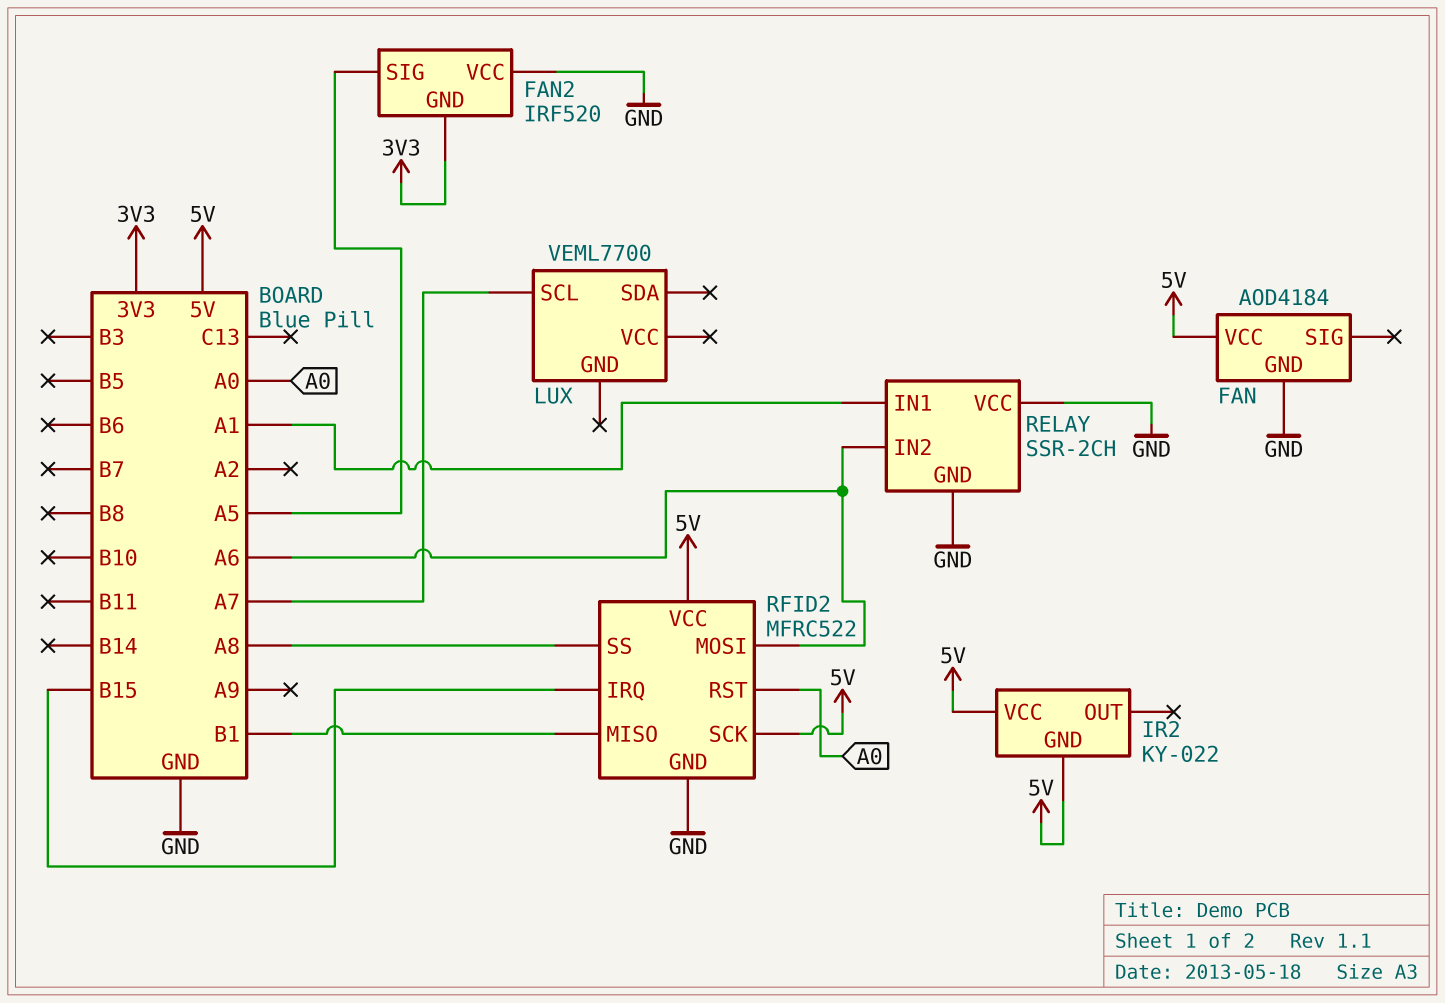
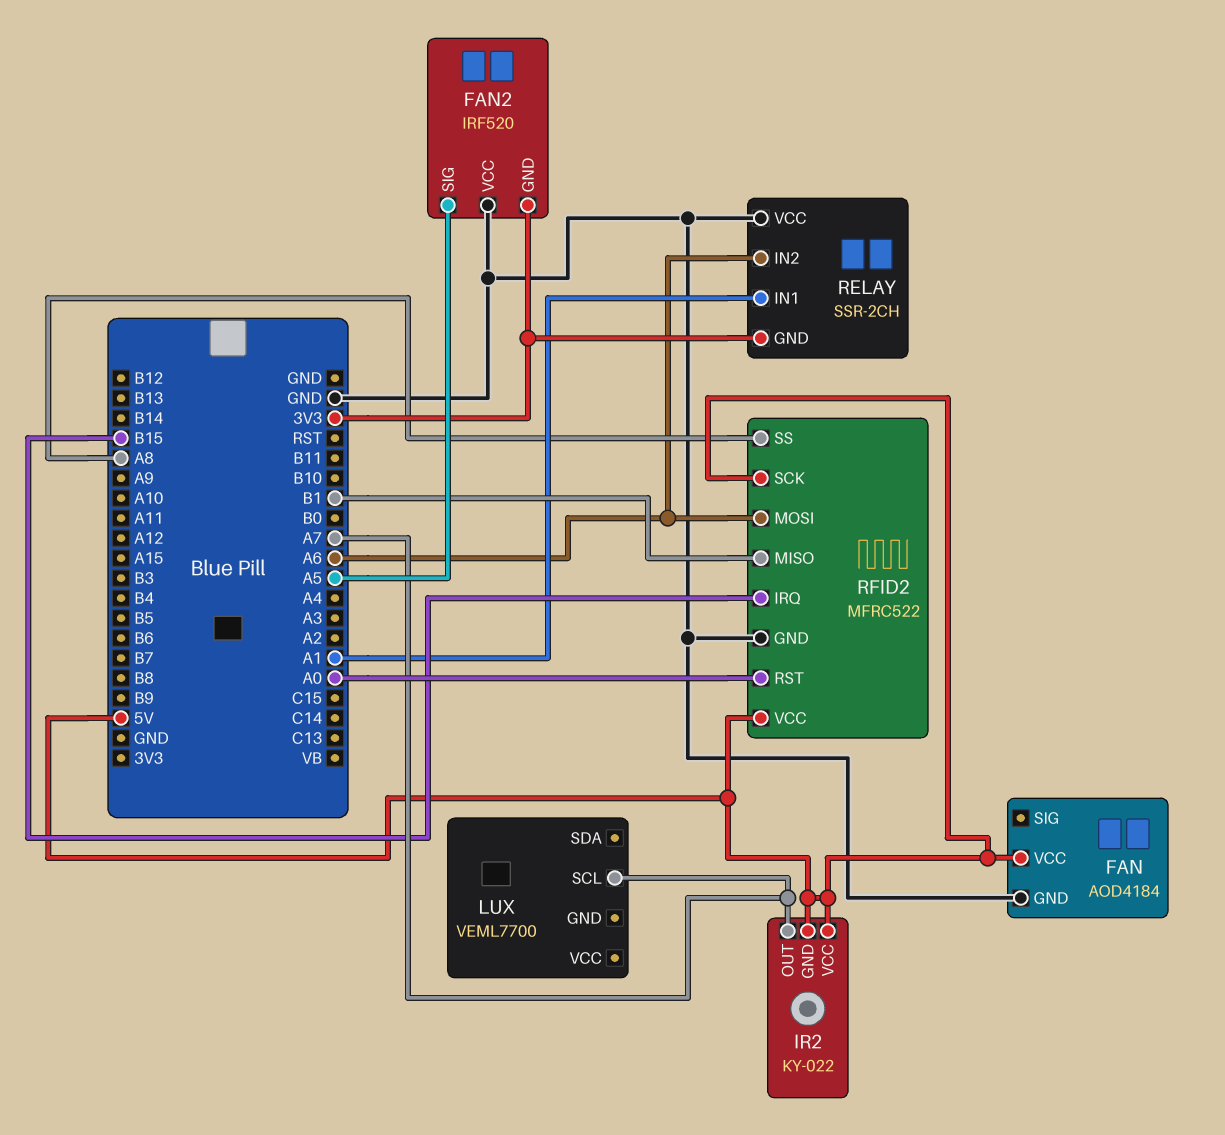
IR2 pin OUT: none -> A7
RELAY pin GND: GND -> 3V3

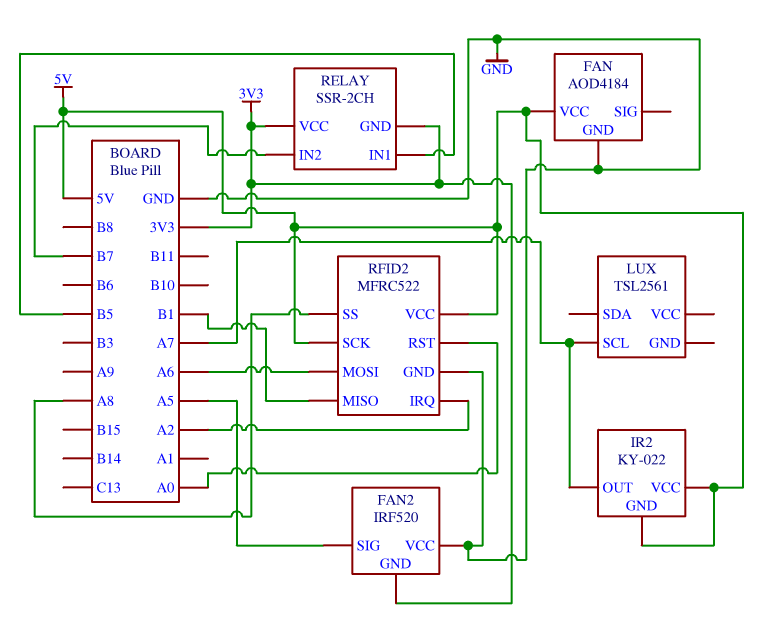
LUX: VEML7700 -> TSL2561
RELAY pin IN1: A1 -> B5
RELAY pin IN2: A6 -> B7
RELAY pin VCC: GND -> 3V3
RFID2 pin IRQ: B15 -> A2

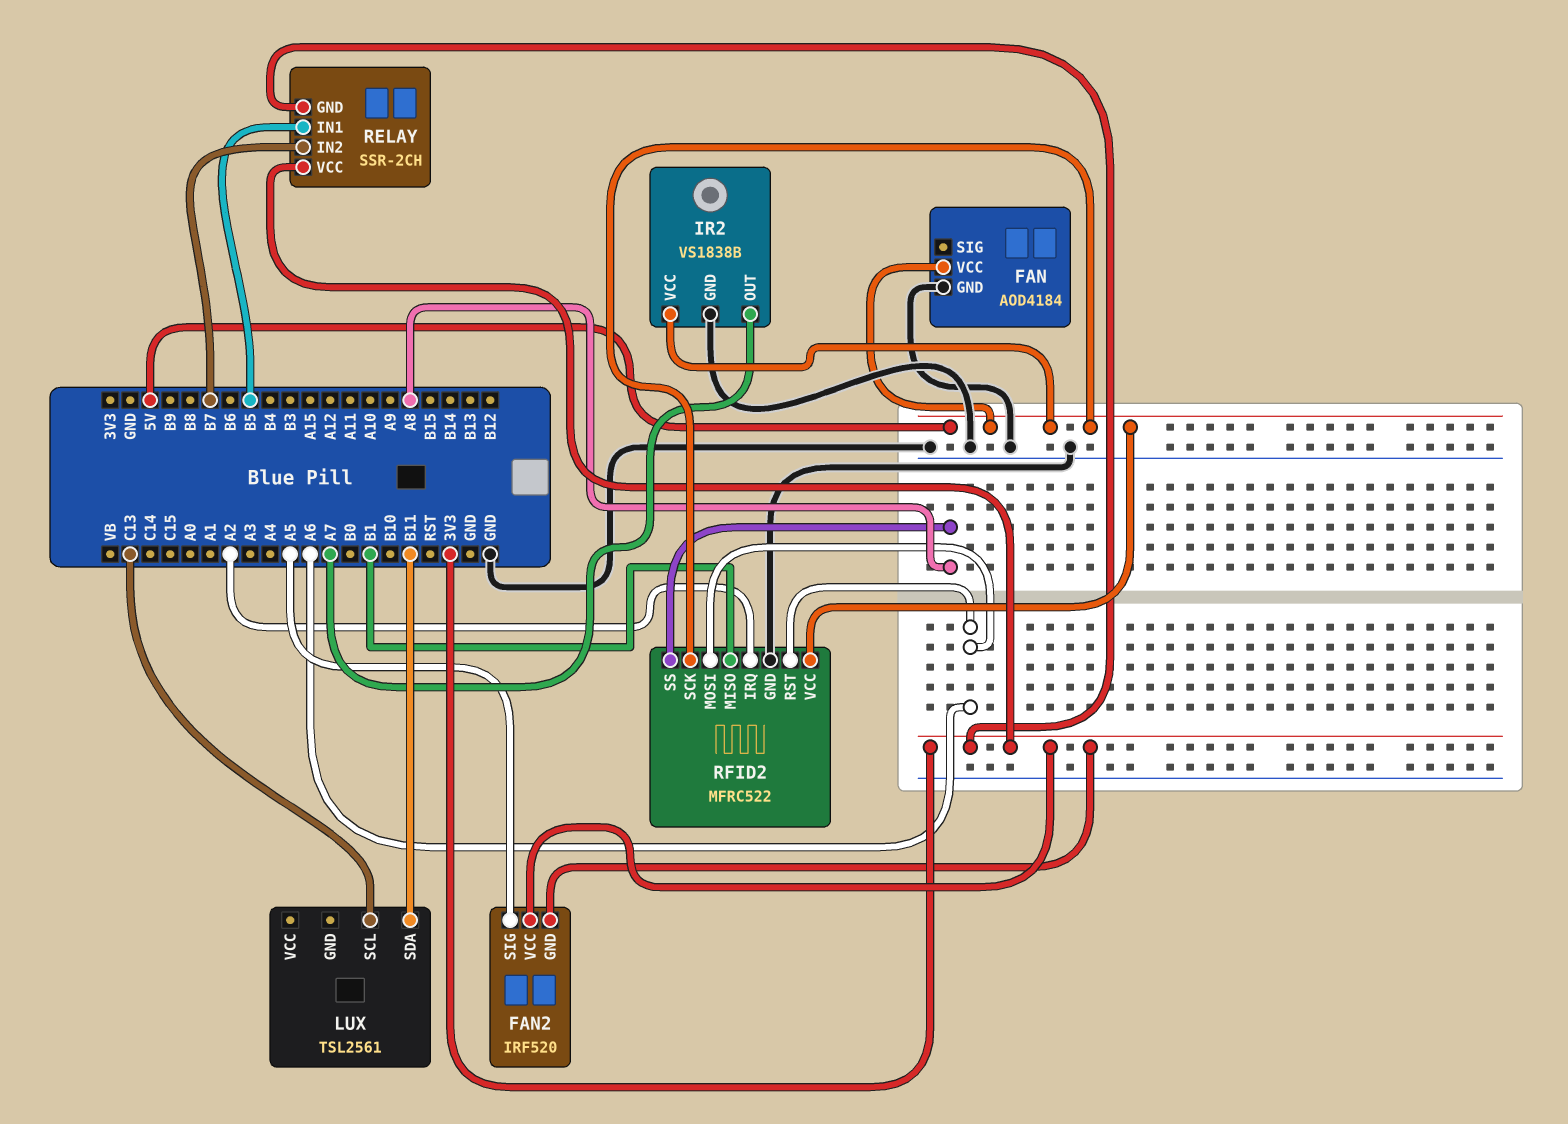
FAN2 pin VCC: GND -> 3V3
IR2: KY-022 -> VS1838B
IR2 pin GND: 5V -> GND
LUX pin SCL: A7 -> C13
LUX pin SDA: none -> B11
RFID2 pin RST: A0 -> A6

